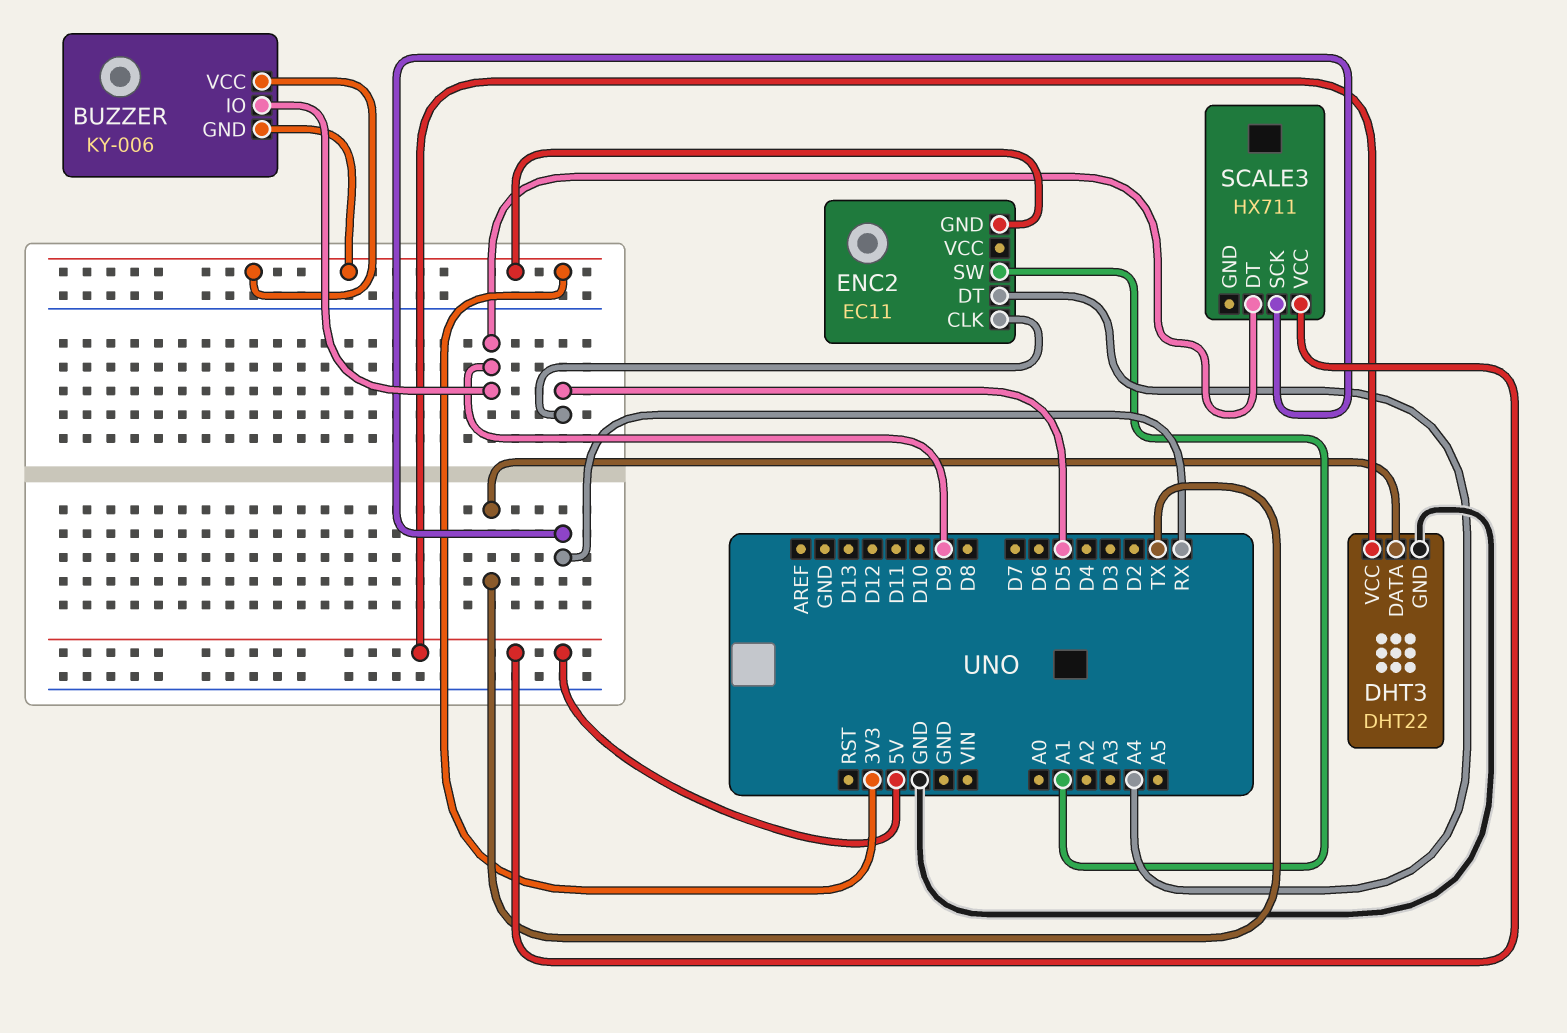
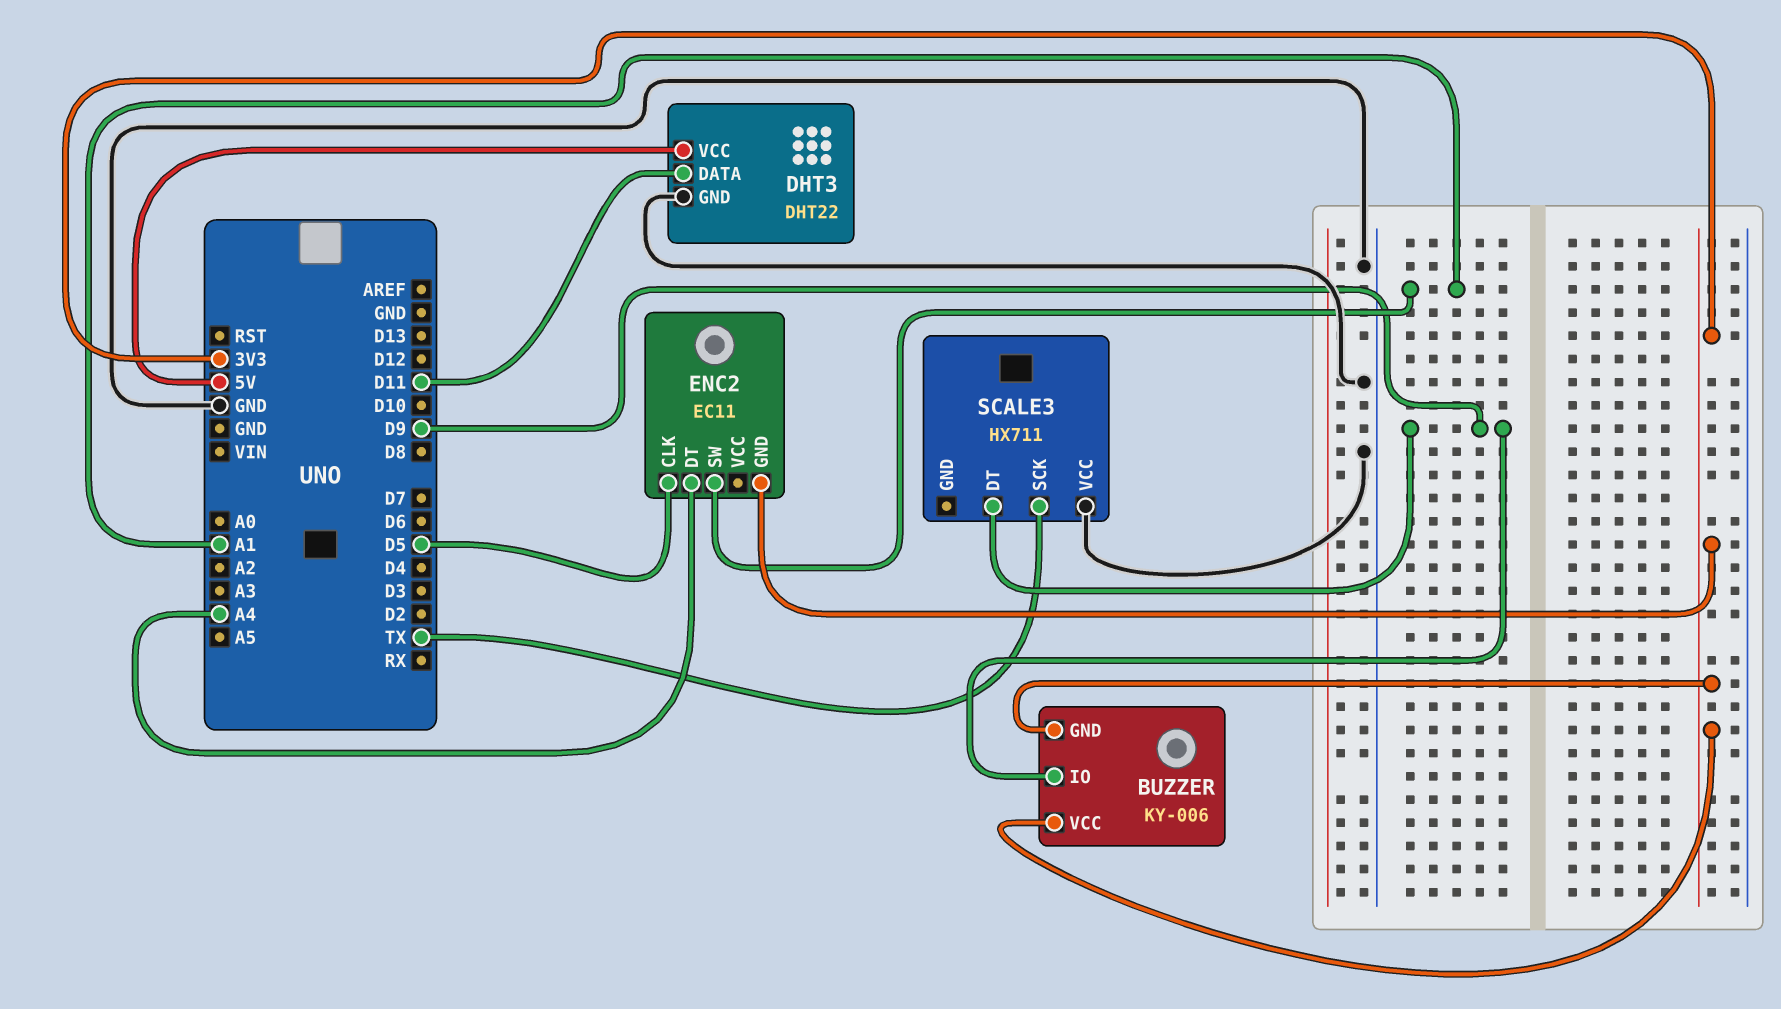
DHT3 pin DATA: TX -> D11
SCALE3 pin SCK: RX -> TX
SCALE3 pin VCC: 5V -> GND

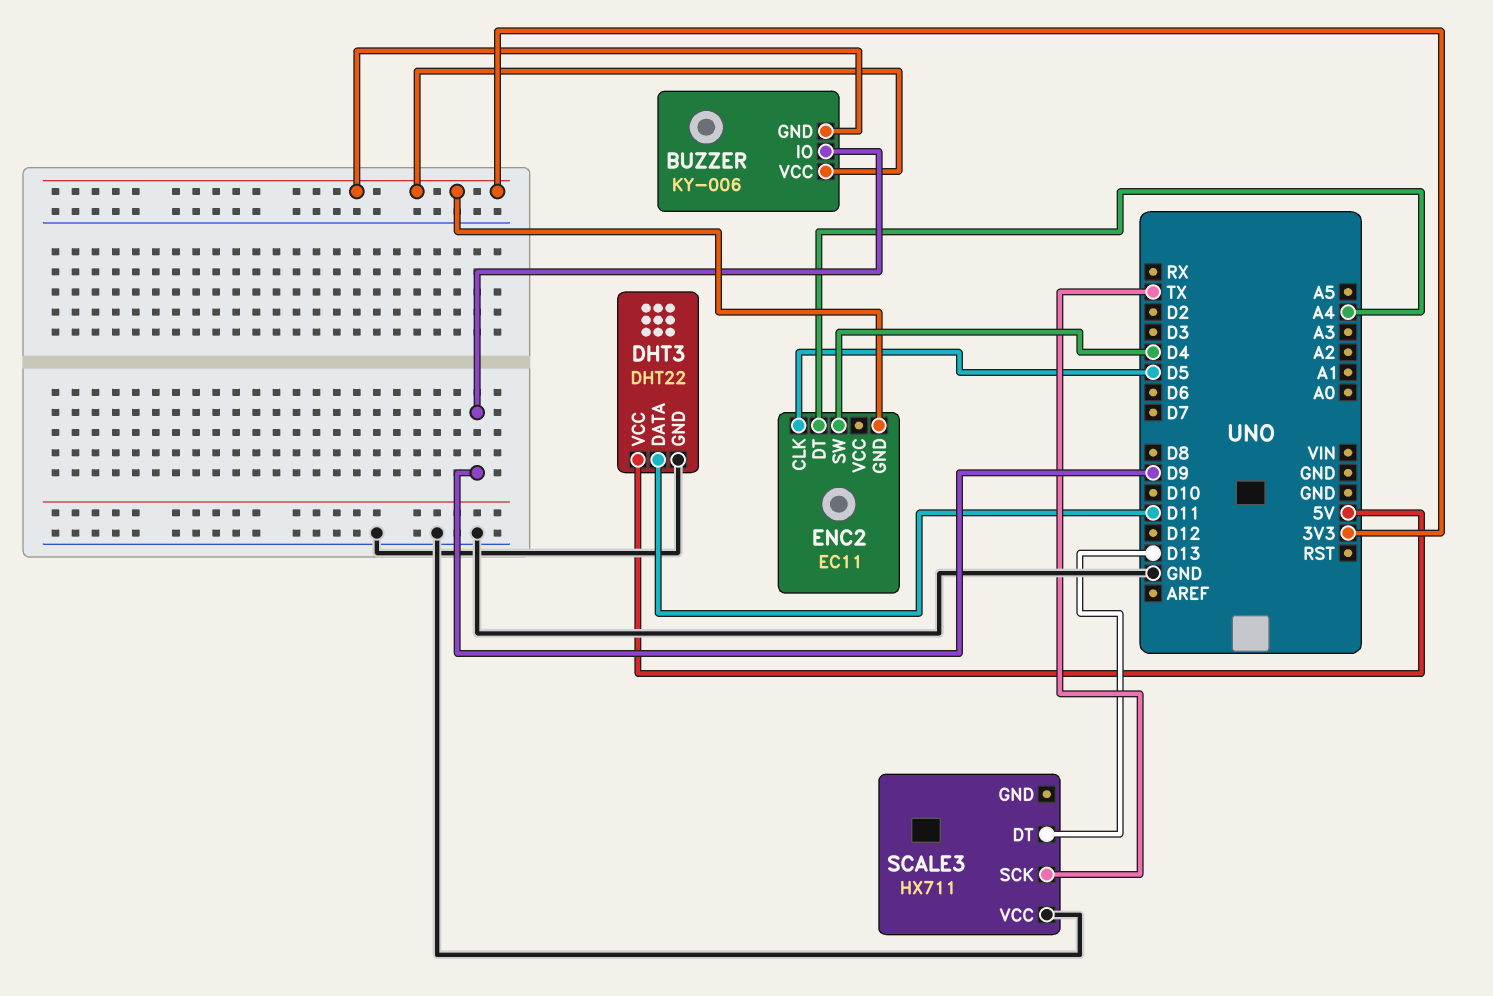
ENC2 pin SW: A1 -> D4
SCALE3 pin DT: D9 -> D13

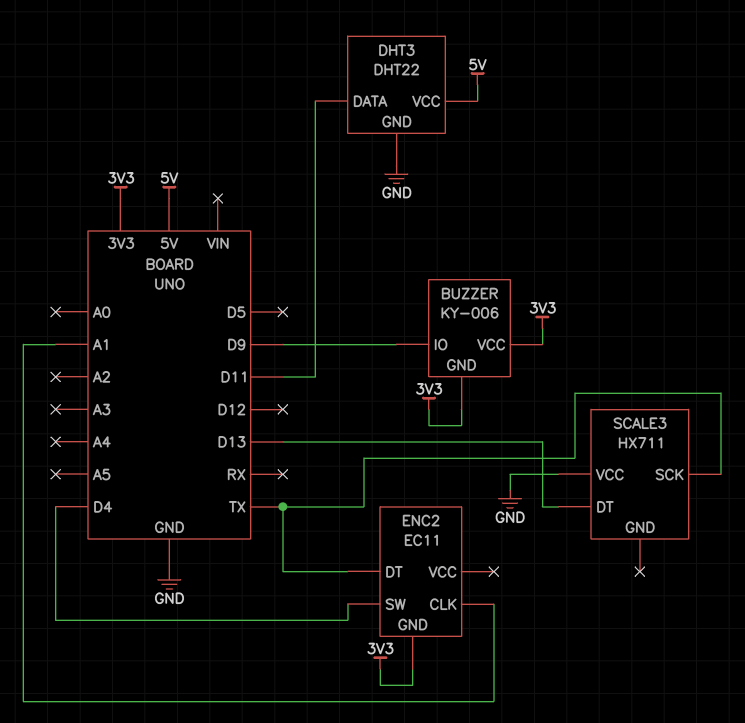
ENC2 pin CLK: D5 -> A1
ENC2 pin DT: A4 -> TX

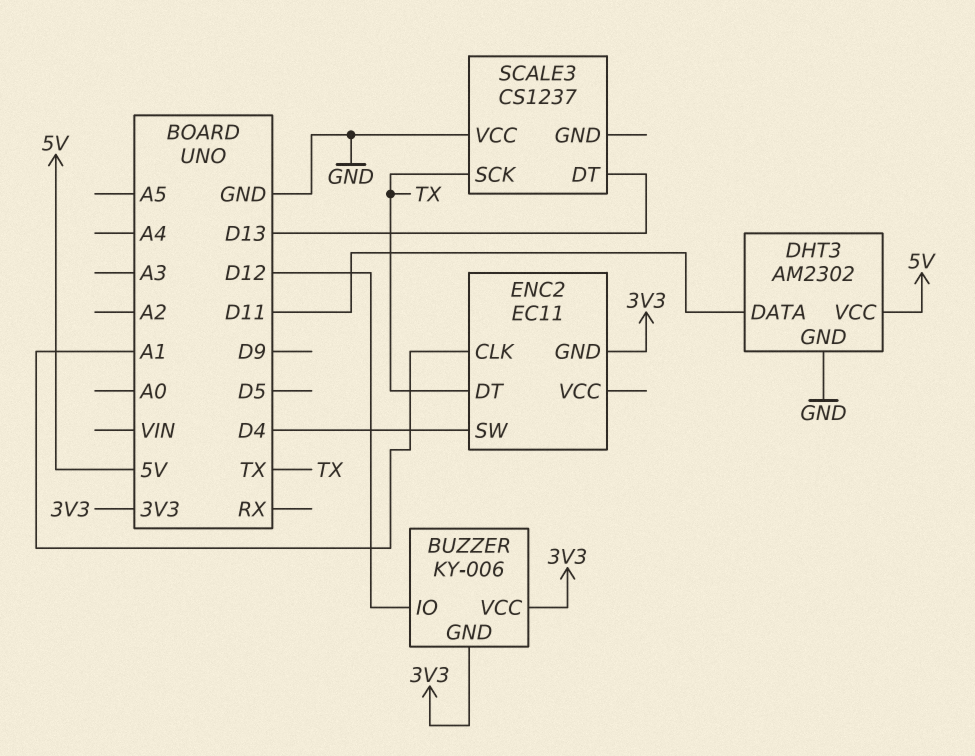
BUZZER pin IO: D9 -> D12
DHT3: DHT22 -> AM2302
SCALE3: HX711 -> CS1237

